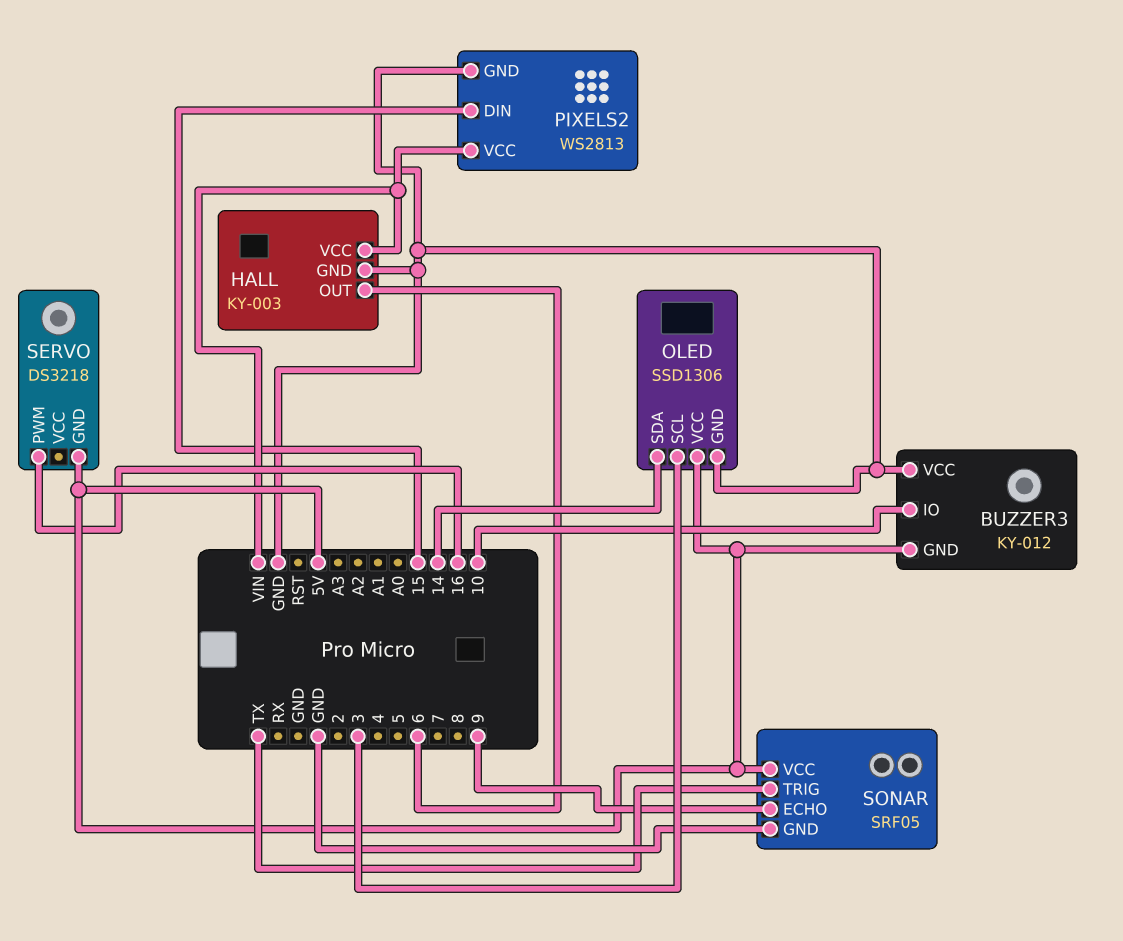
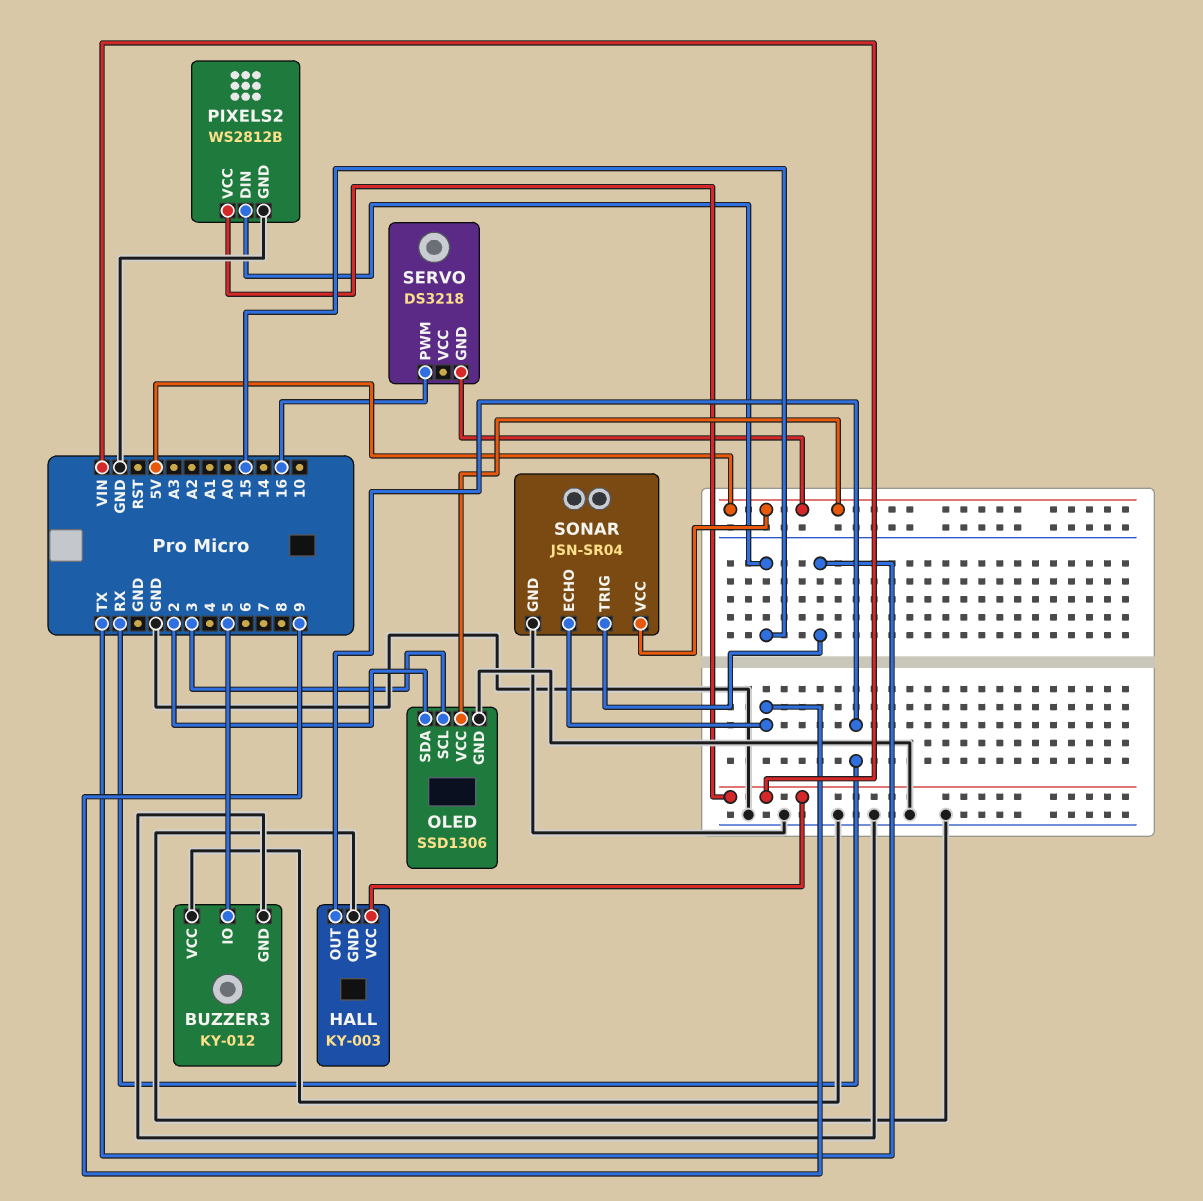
BUZZER3 pin GND: 5V -> GND
BUZZER3 pin IO: 10 -> 5
HALL pin OUT: 6 -> RX
OLED pin SDA: 14 -> 2
PIXELS2: WS2813 -> WS2812B
SONAR: SRF05 -> JSN-SR04

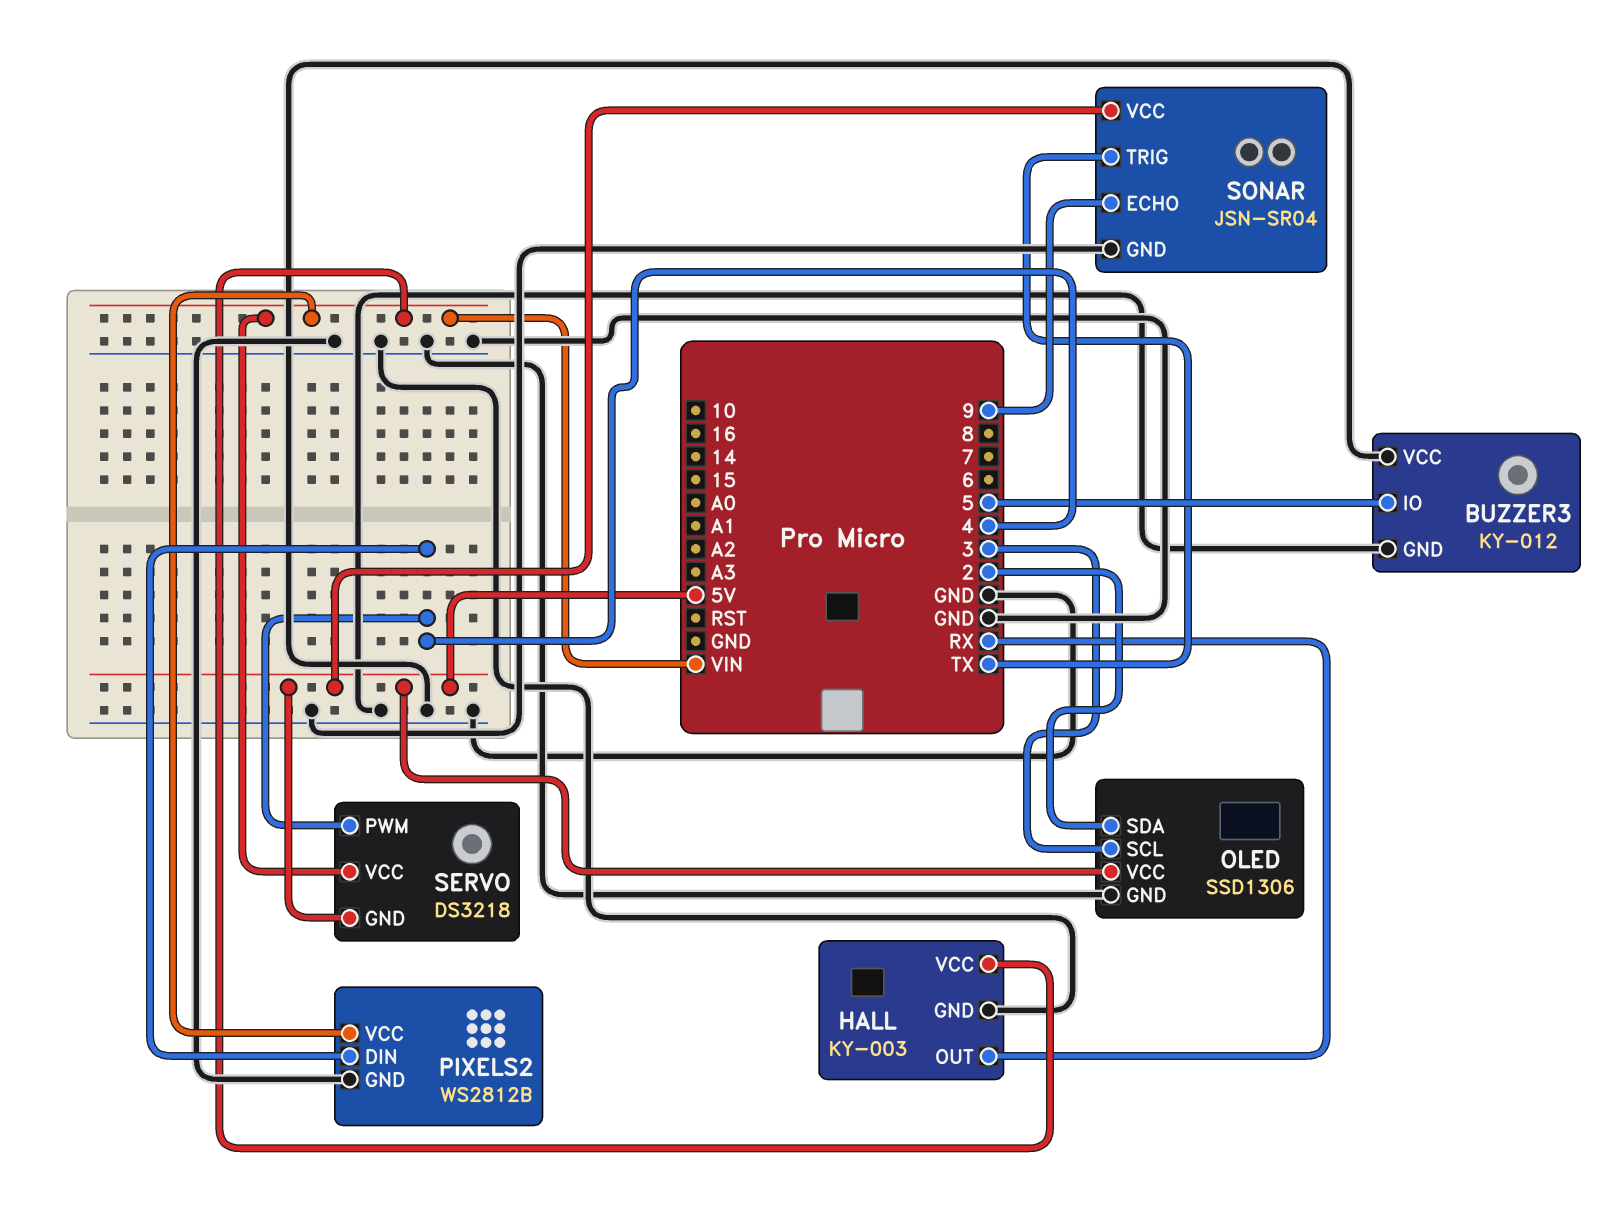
PIXELS2 pin DIN: 15 -> 4
SERVO pin PWM: 16 -> 4
SERVO pin VCC: none -> VIN

